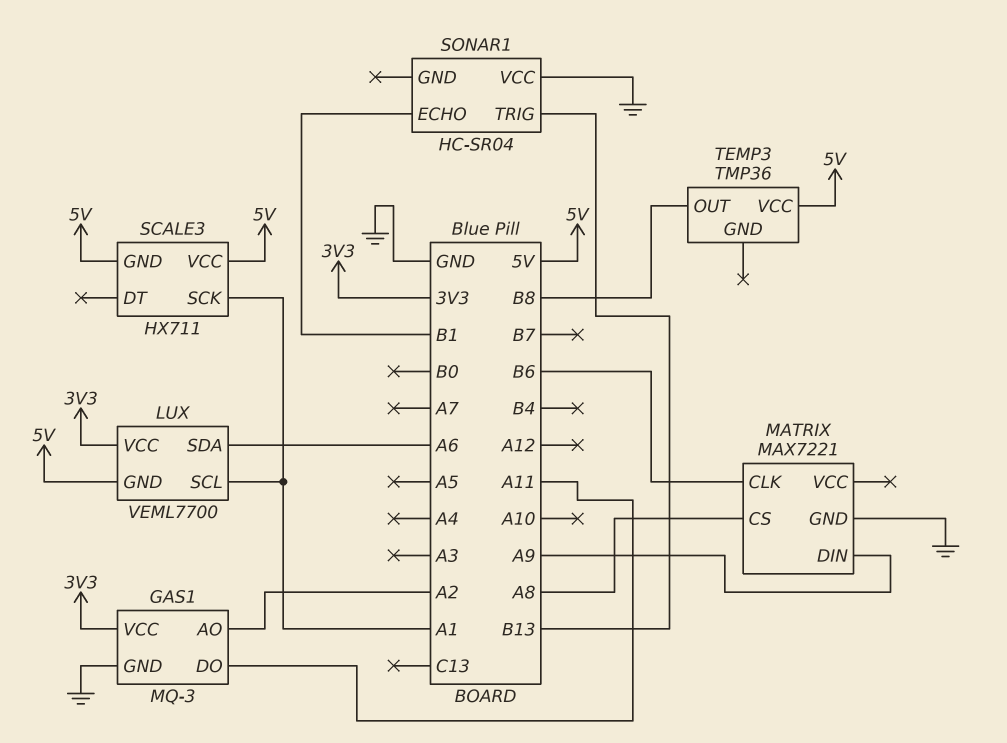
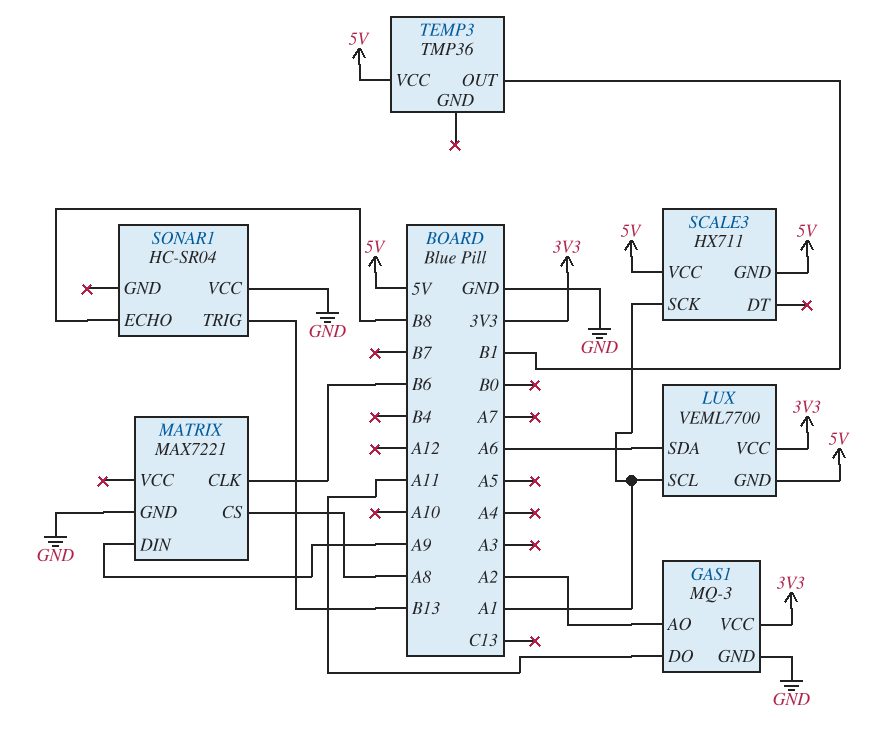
SONAR1 pin ECHO: B1 -> B8
TEMP3 pin OUT: B8 -> B1

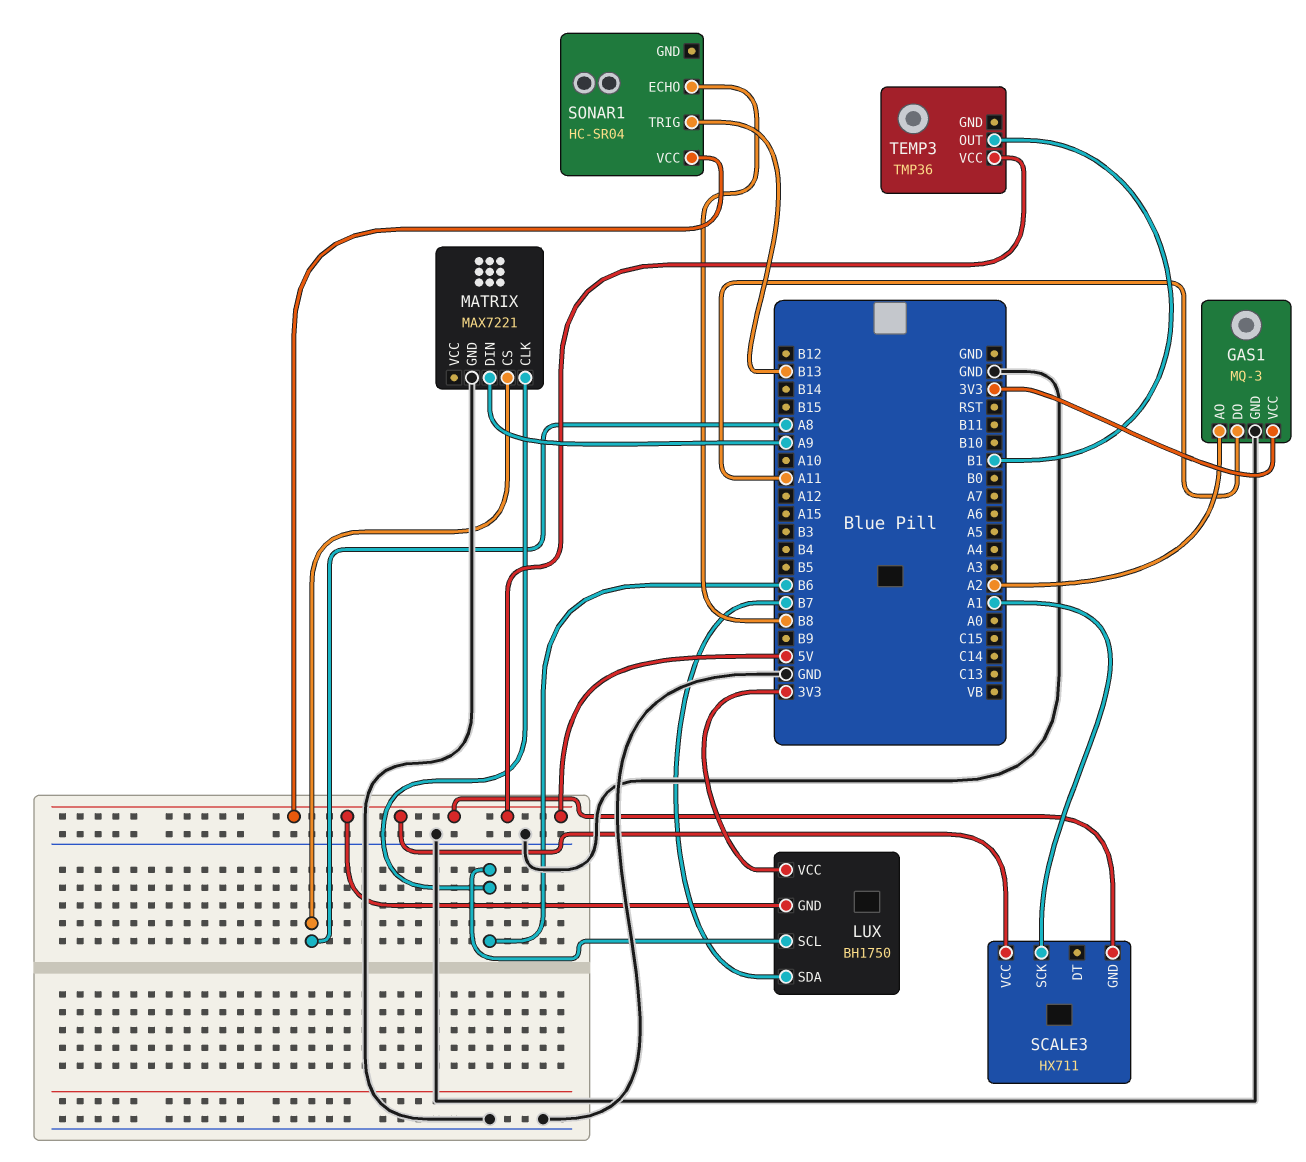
LUX: VEML7700 -> BH1750
LUX pin SCL: A1 -> B6
LUX pin SDA: A6 -> B7
SONAR1 pin VCC: GND -> 5V

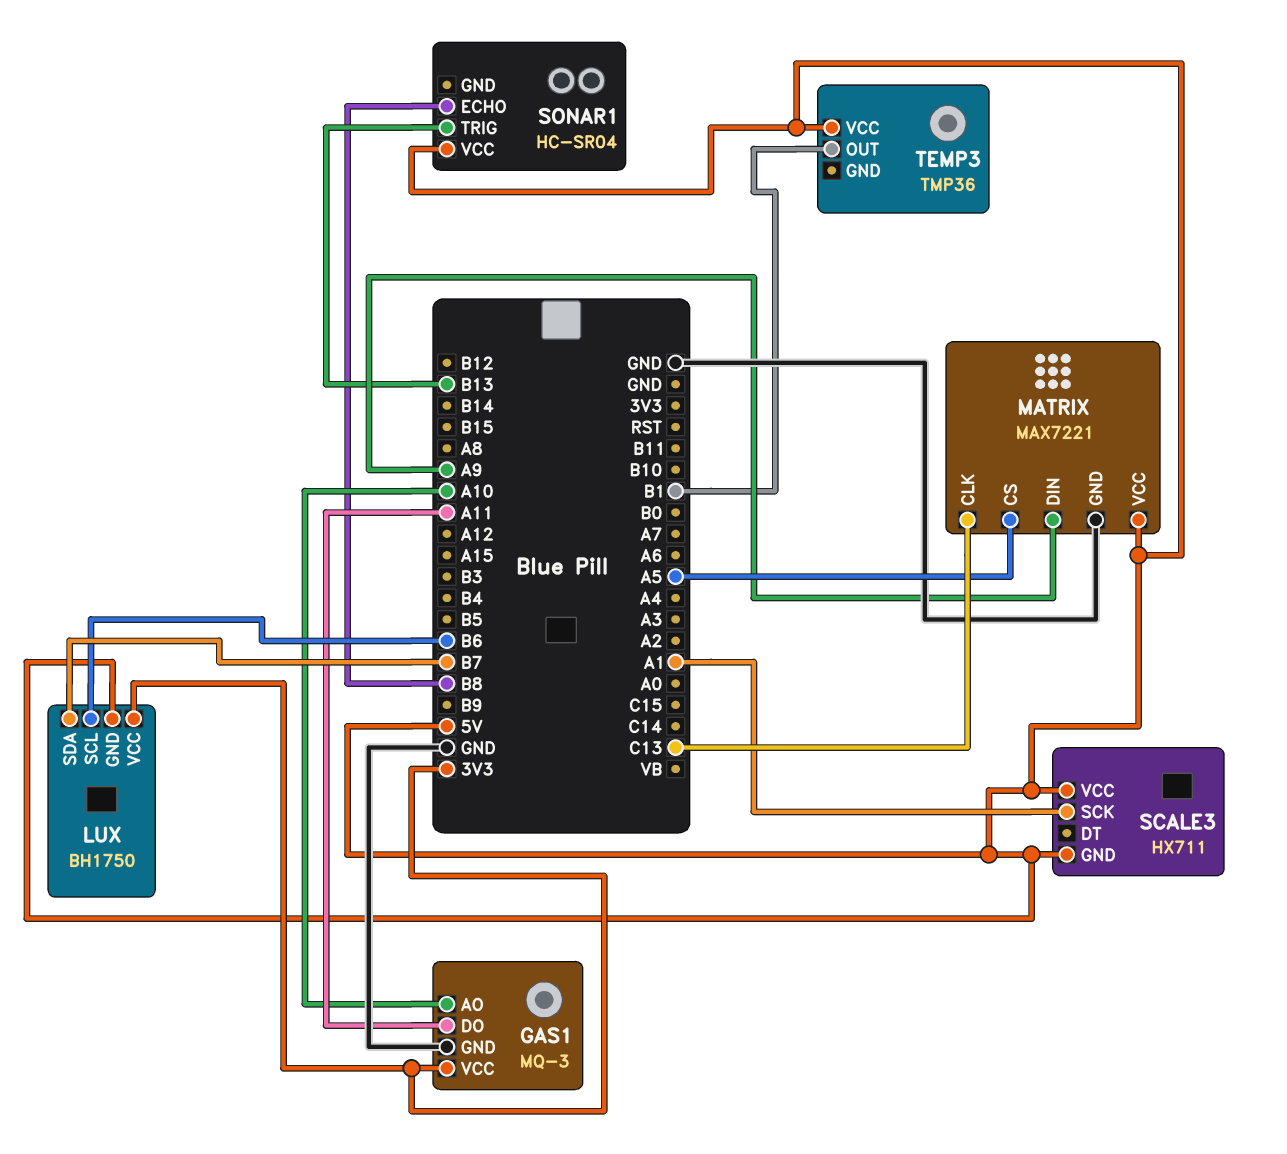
GAS1 pin AO: A2 -> A10
MATRIX pin CLK: B6 -> C13
MATRIX pin CS: A8 -> A5
MATRIX pin VCC: none -> 5V

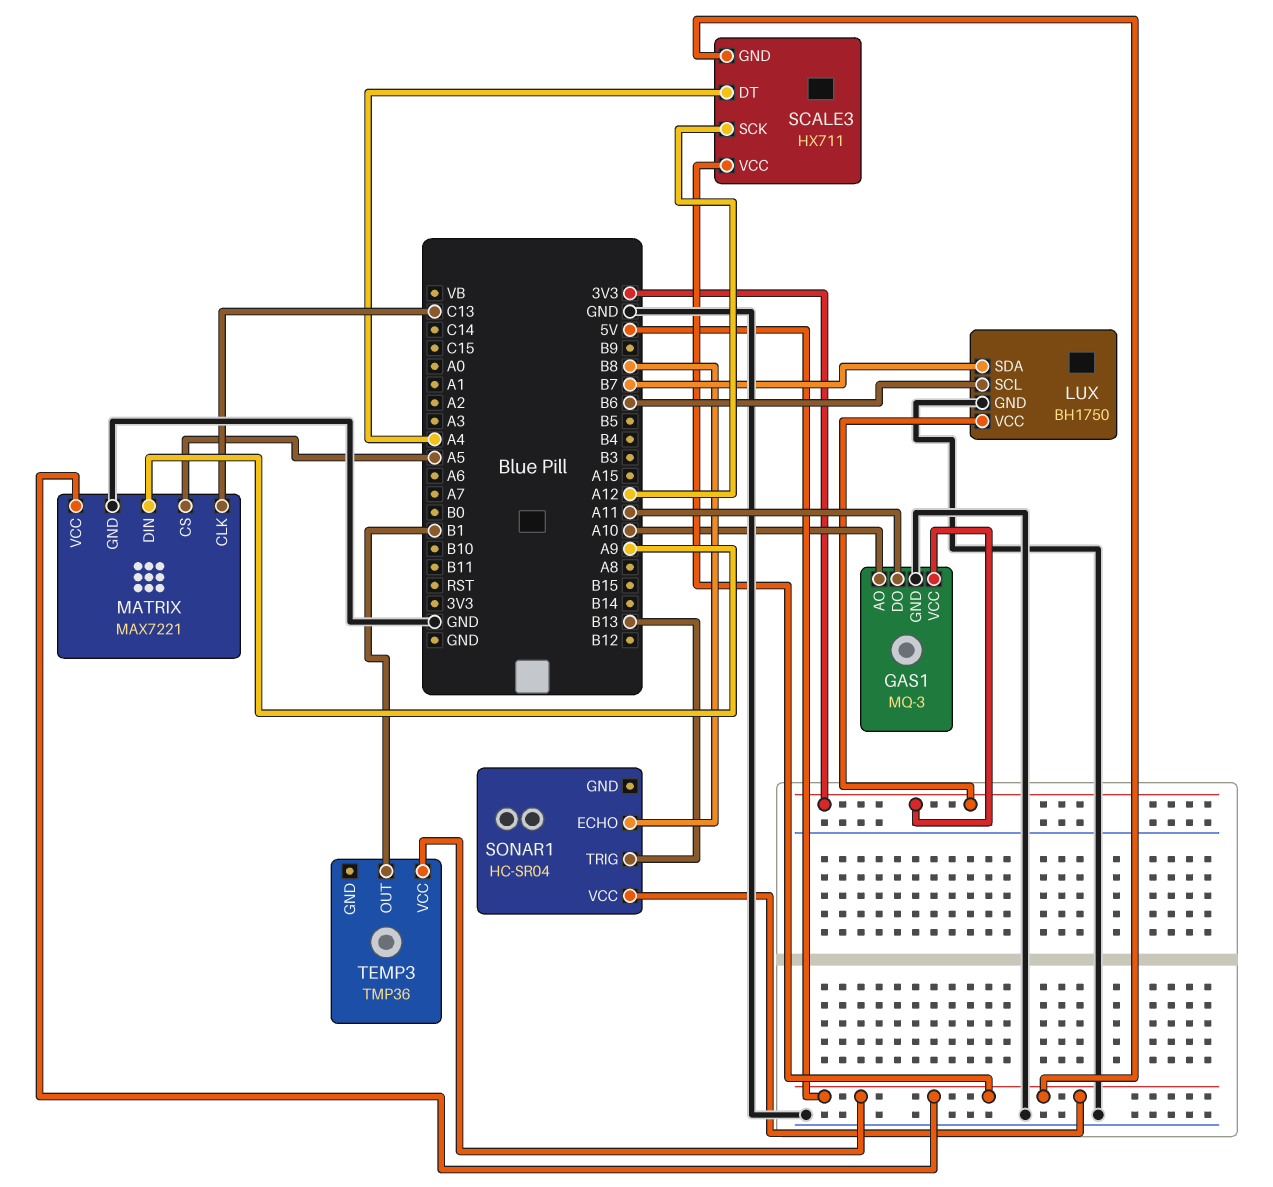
LUX pin GND: 5V -> GND
SCALE3 pin DT: none -> A4
SCALE3 pin SCK: A1 -> A12

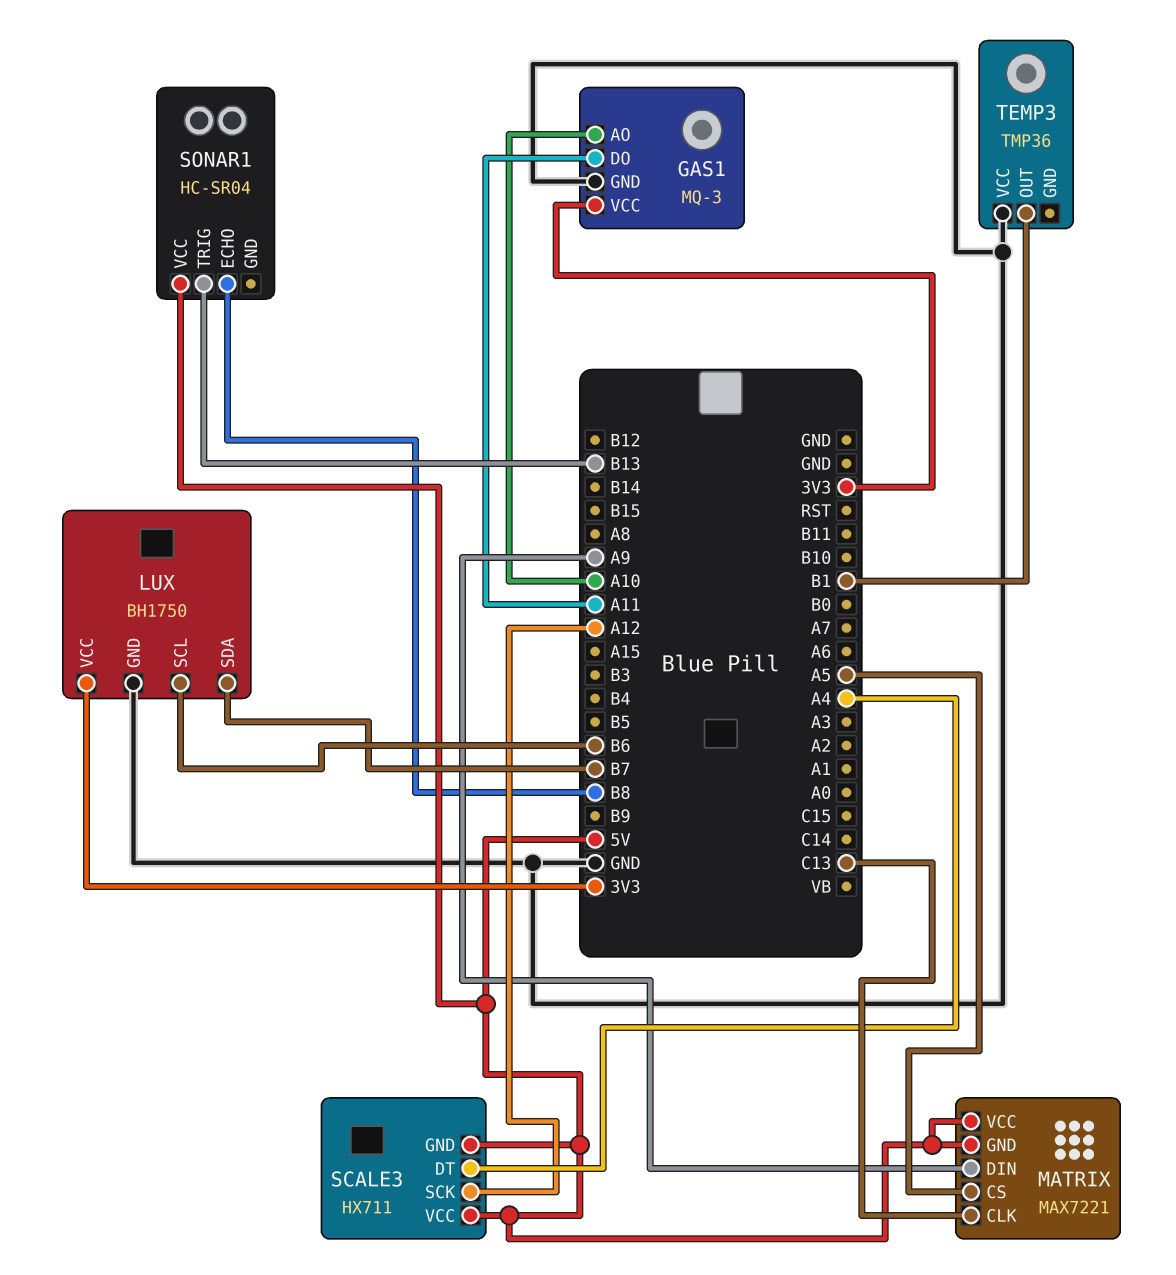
MATRIX pin GND: GND -> 5V
TEMP3 pin VCC: 5V -> GND

